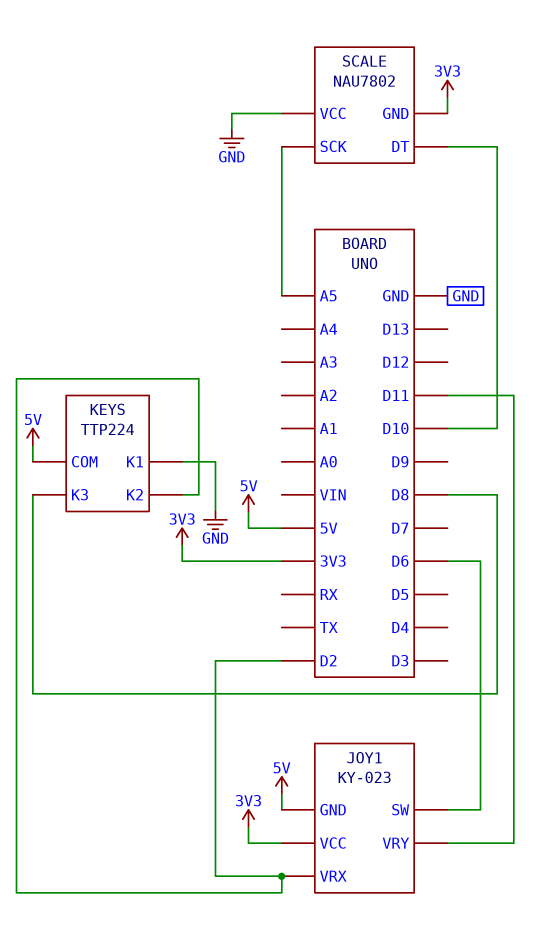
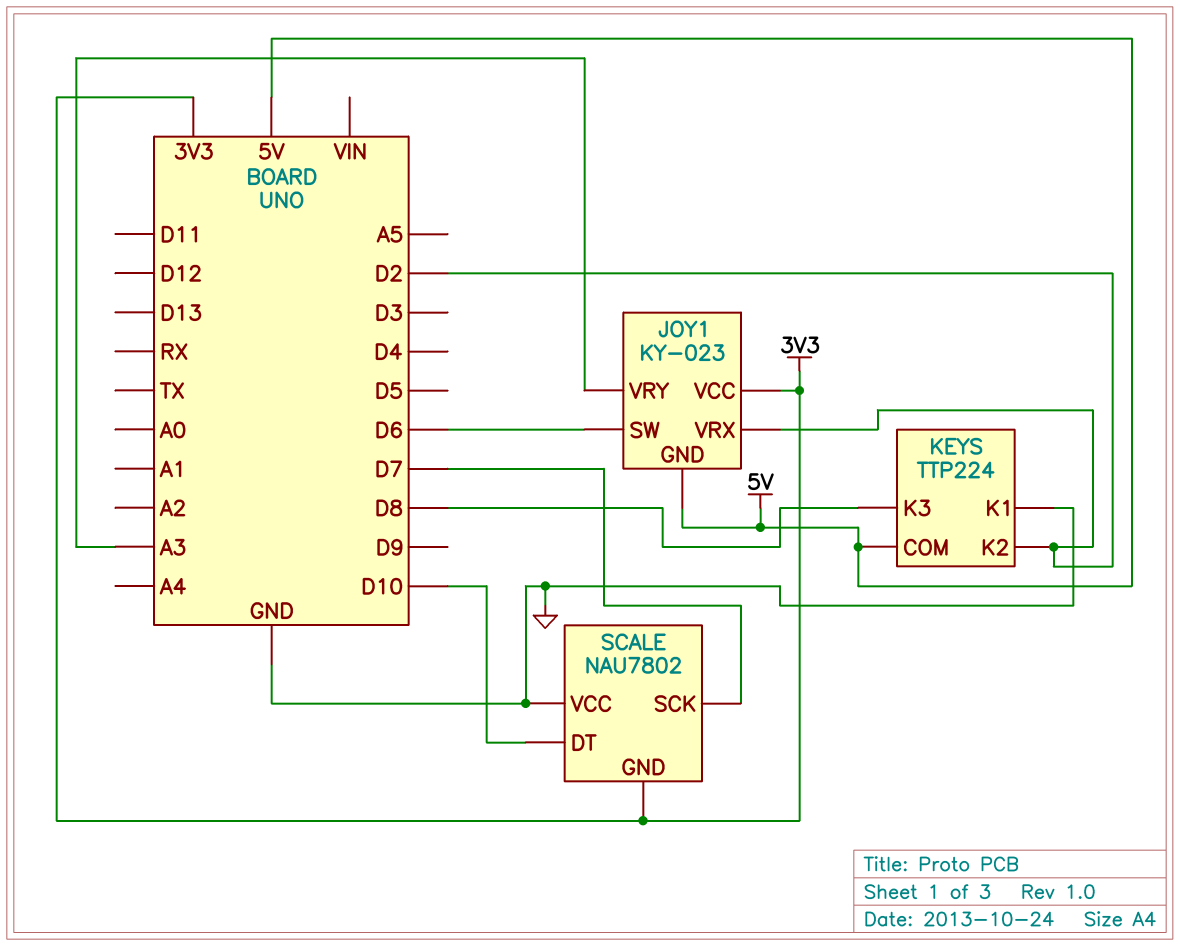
JOY1 pin VRY: D11 -> A3
SCALE pin SCK: A5 -> D7

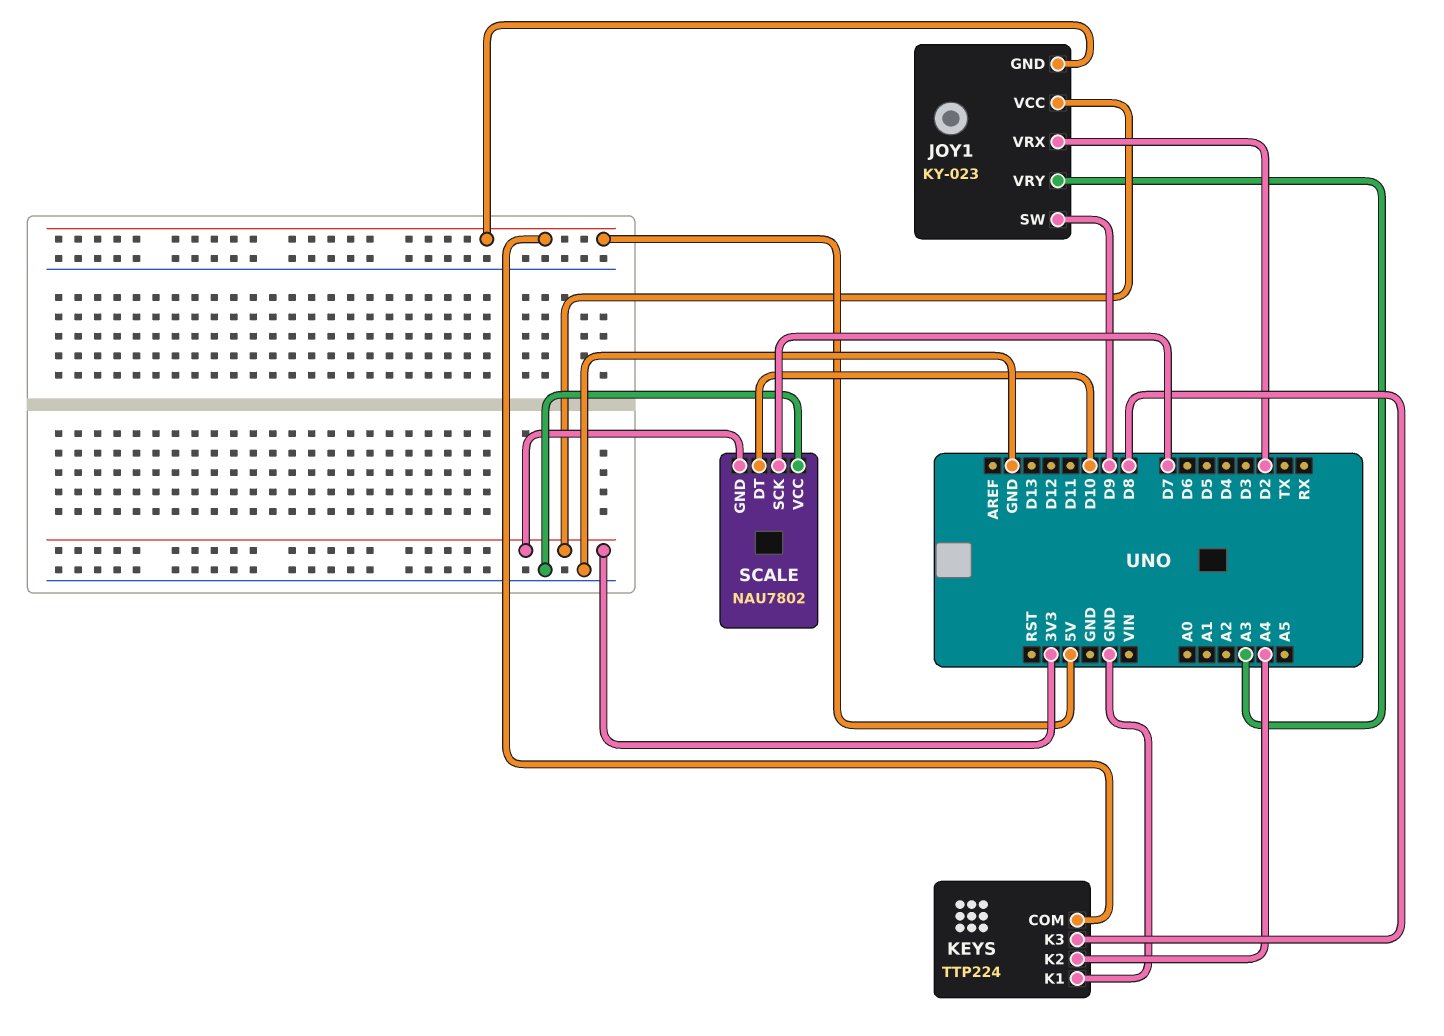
JOY1 pin SW: D6 -> D9
KEYS pin K2: D2 -> A4

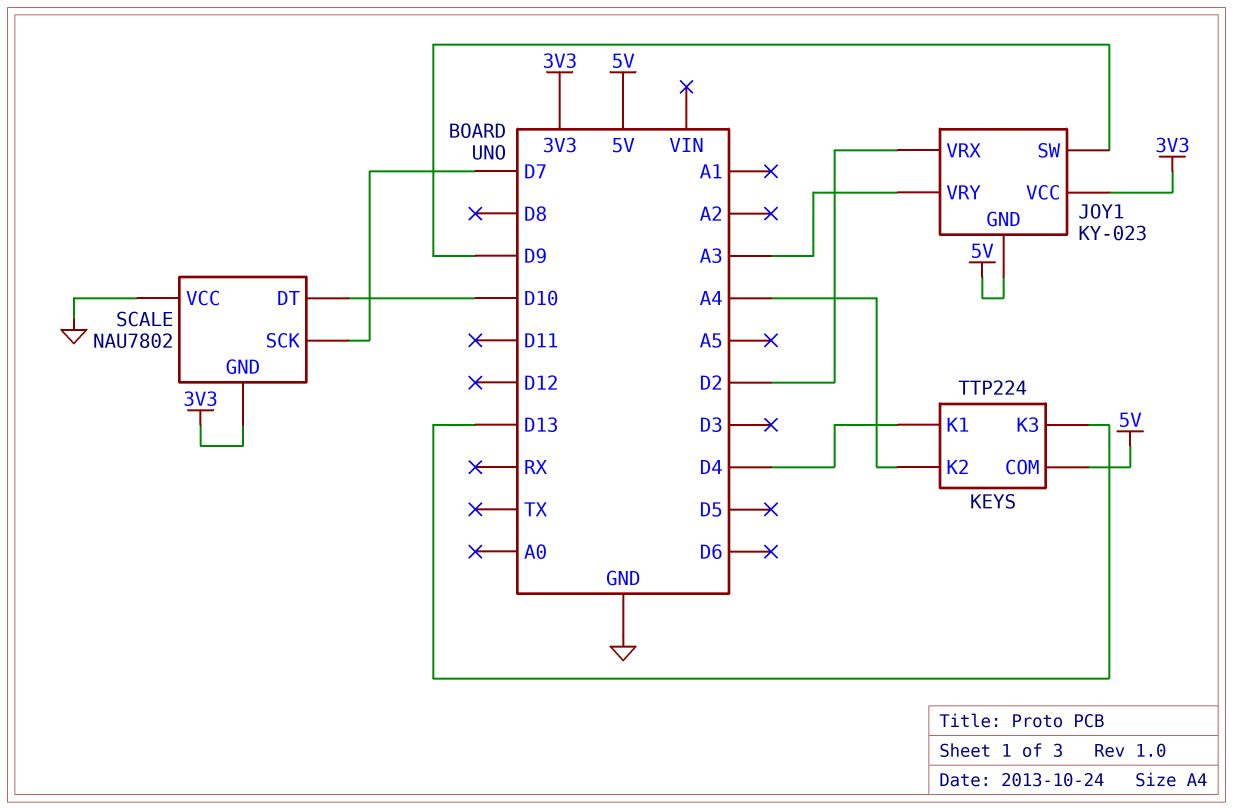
KEYS pin K1: GND -> D4
KEYS pin K3: D8 -> D13

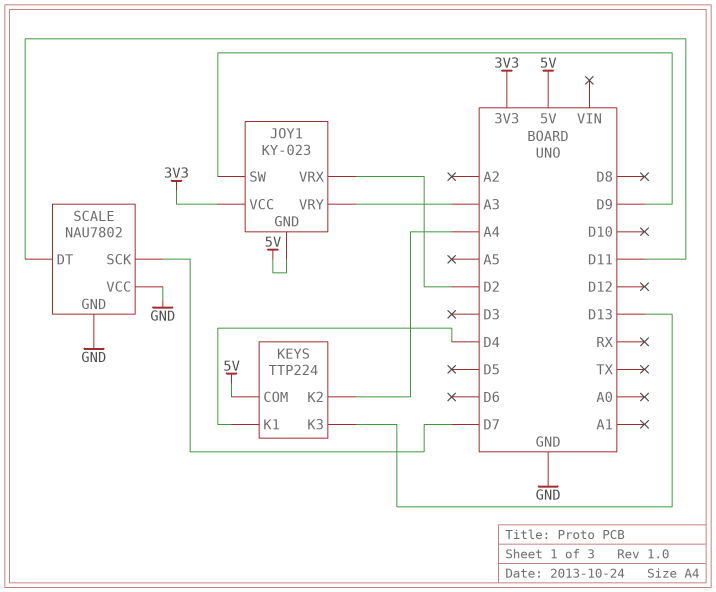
SCALE pin DT: D10 -> D11
SCALE pin GND: 3V3 -> GND

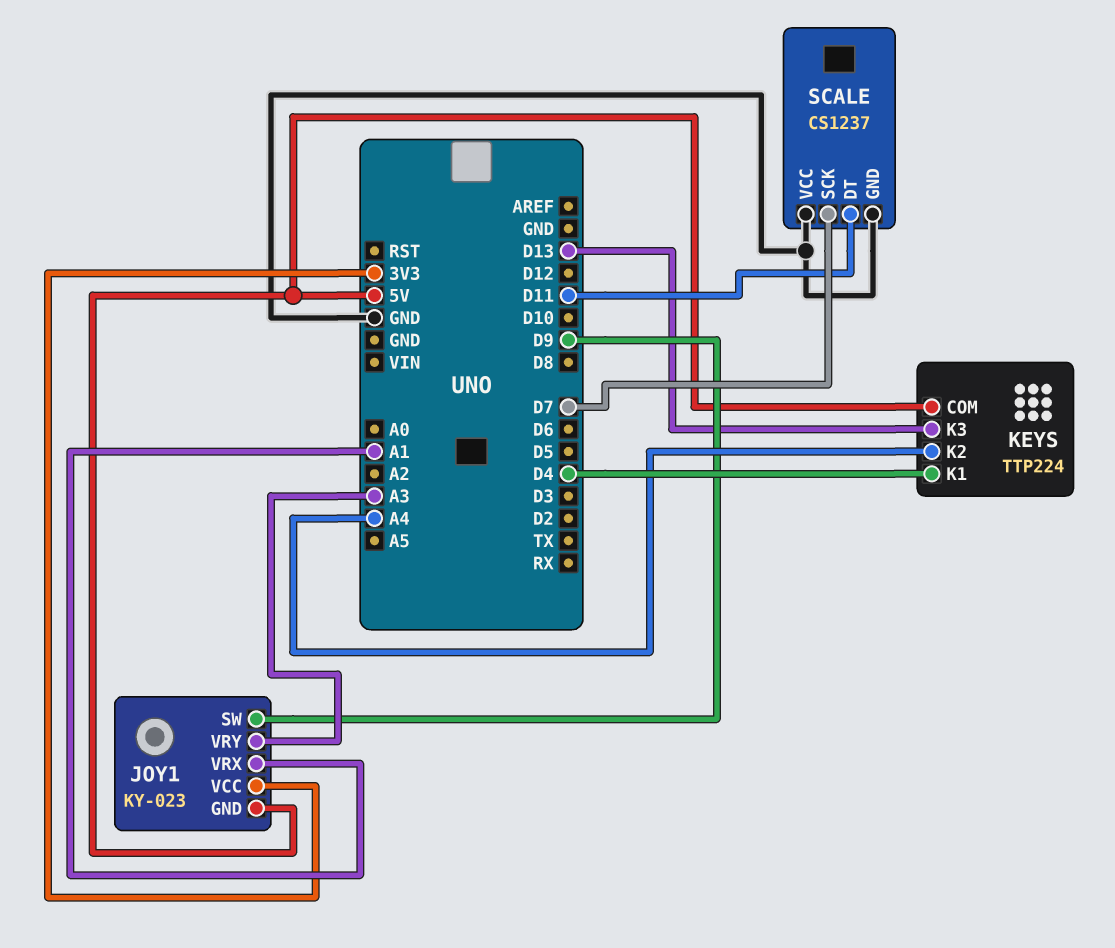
JOY1 pin VRX: D2 -> A1
SCALE: NAU7802 -> CS1237

